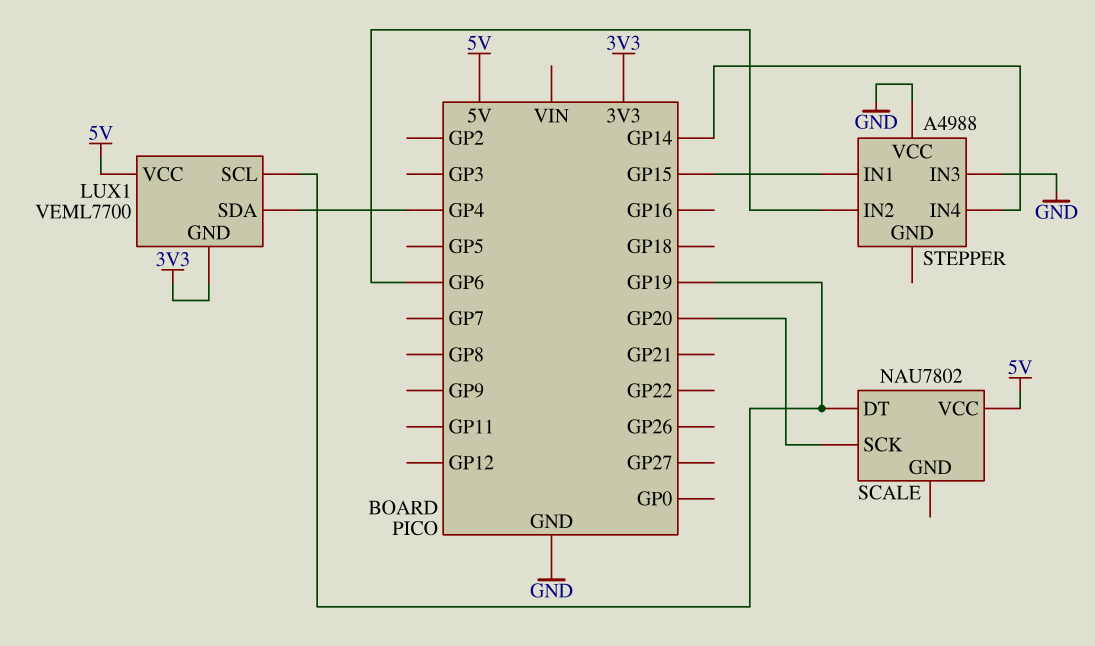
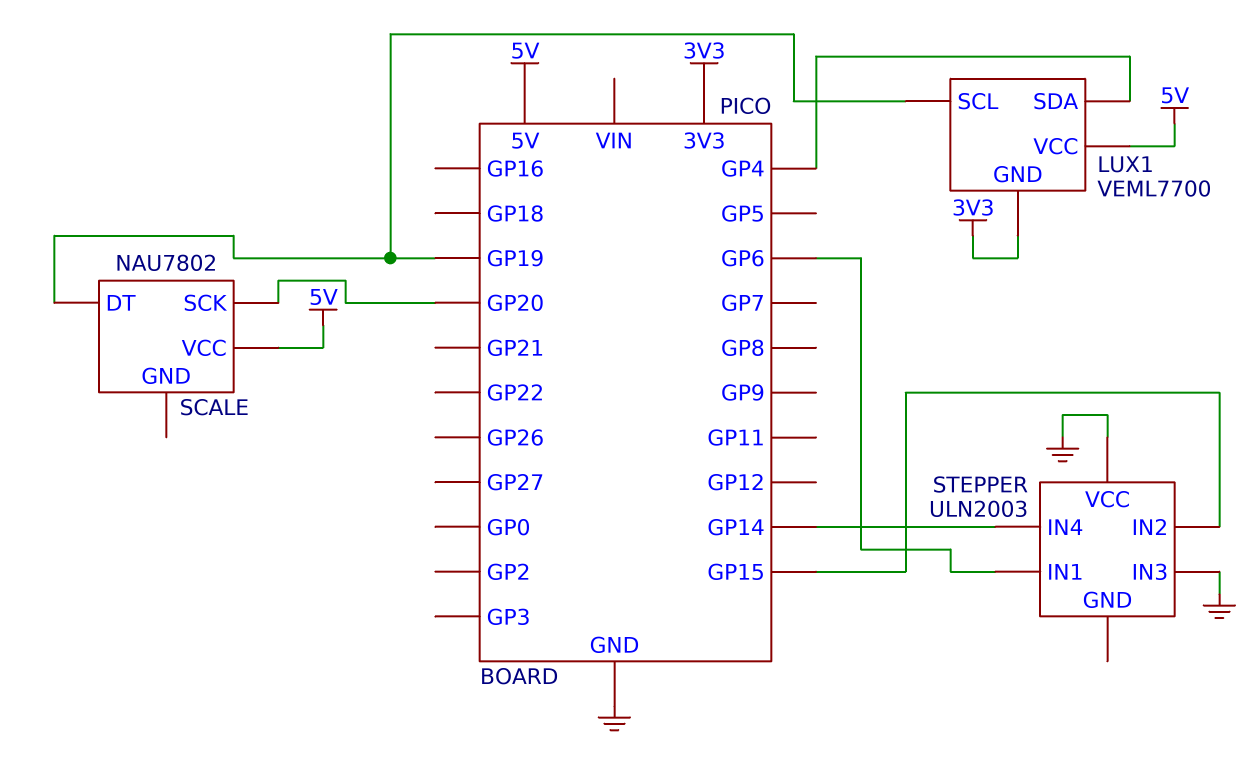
STEPPER: A4988 -> ULN2003
STEPPER pin IN1: GP15 -> GP6
STEPPER pin IN2: GP6 -> GP15

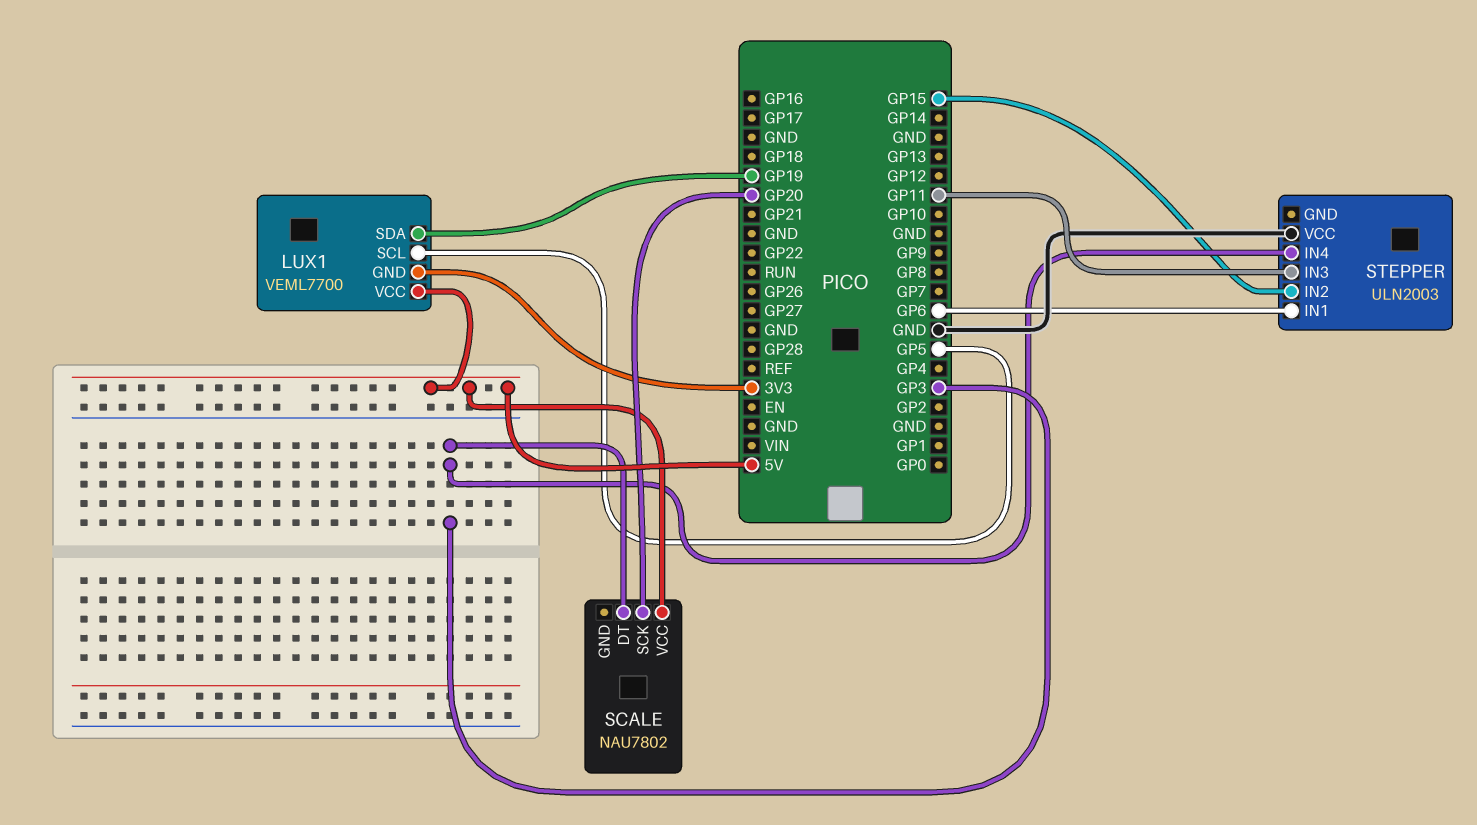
LUX1 pin SCL: GP19 -> GP5
LUX1 pin SDA: GP4 -> GP19
SCALE pin DT: GP19 -> GP3
STEPPER pin IN3: GND -> GP11
STEPPER pin IN4: GP14 -> GP3

